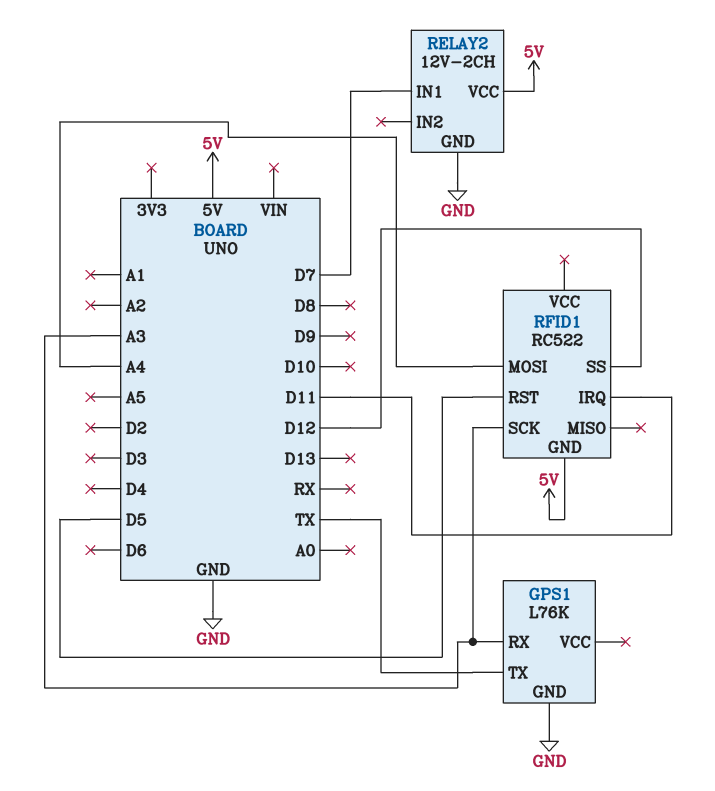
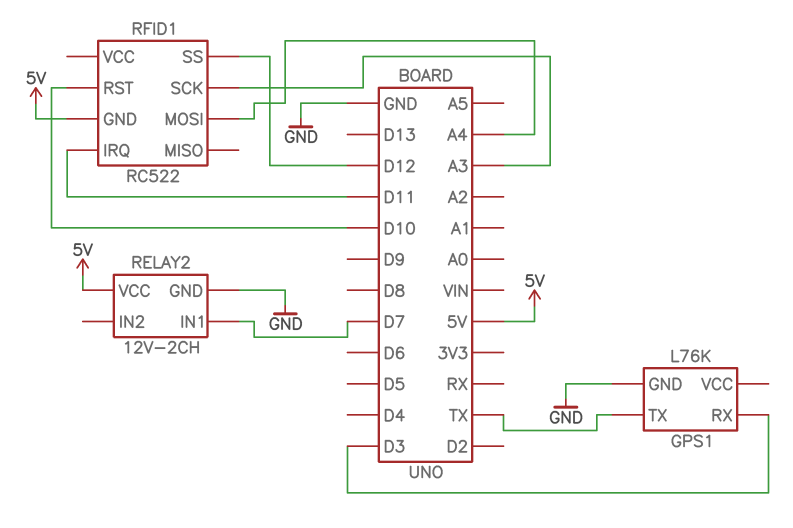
GPS1 pin RX: A3 -> D3
RFID1 pin RST: D5 -> D10

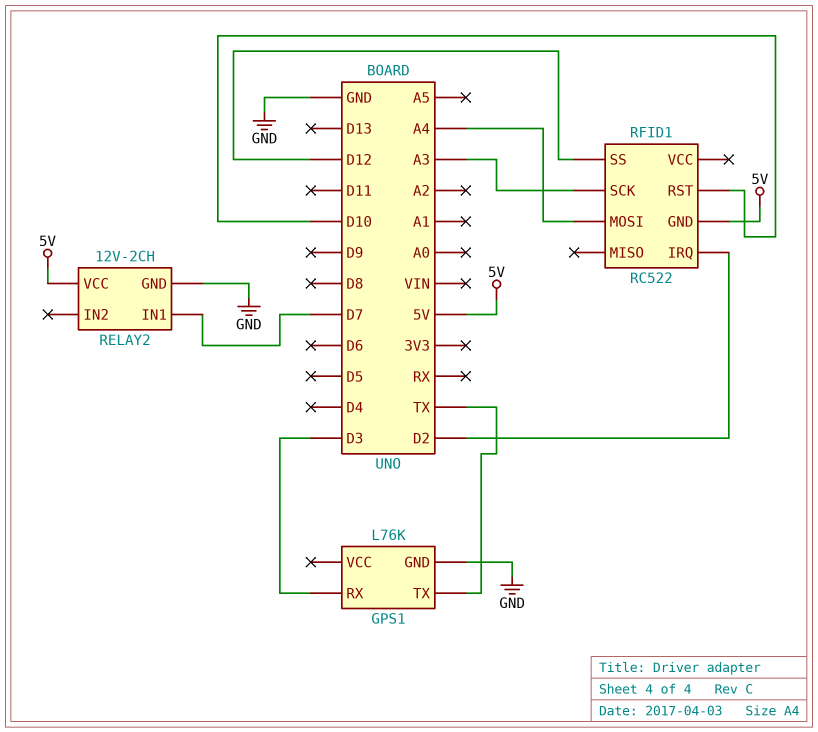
RFID1 pin IRQ: D11 -> D2

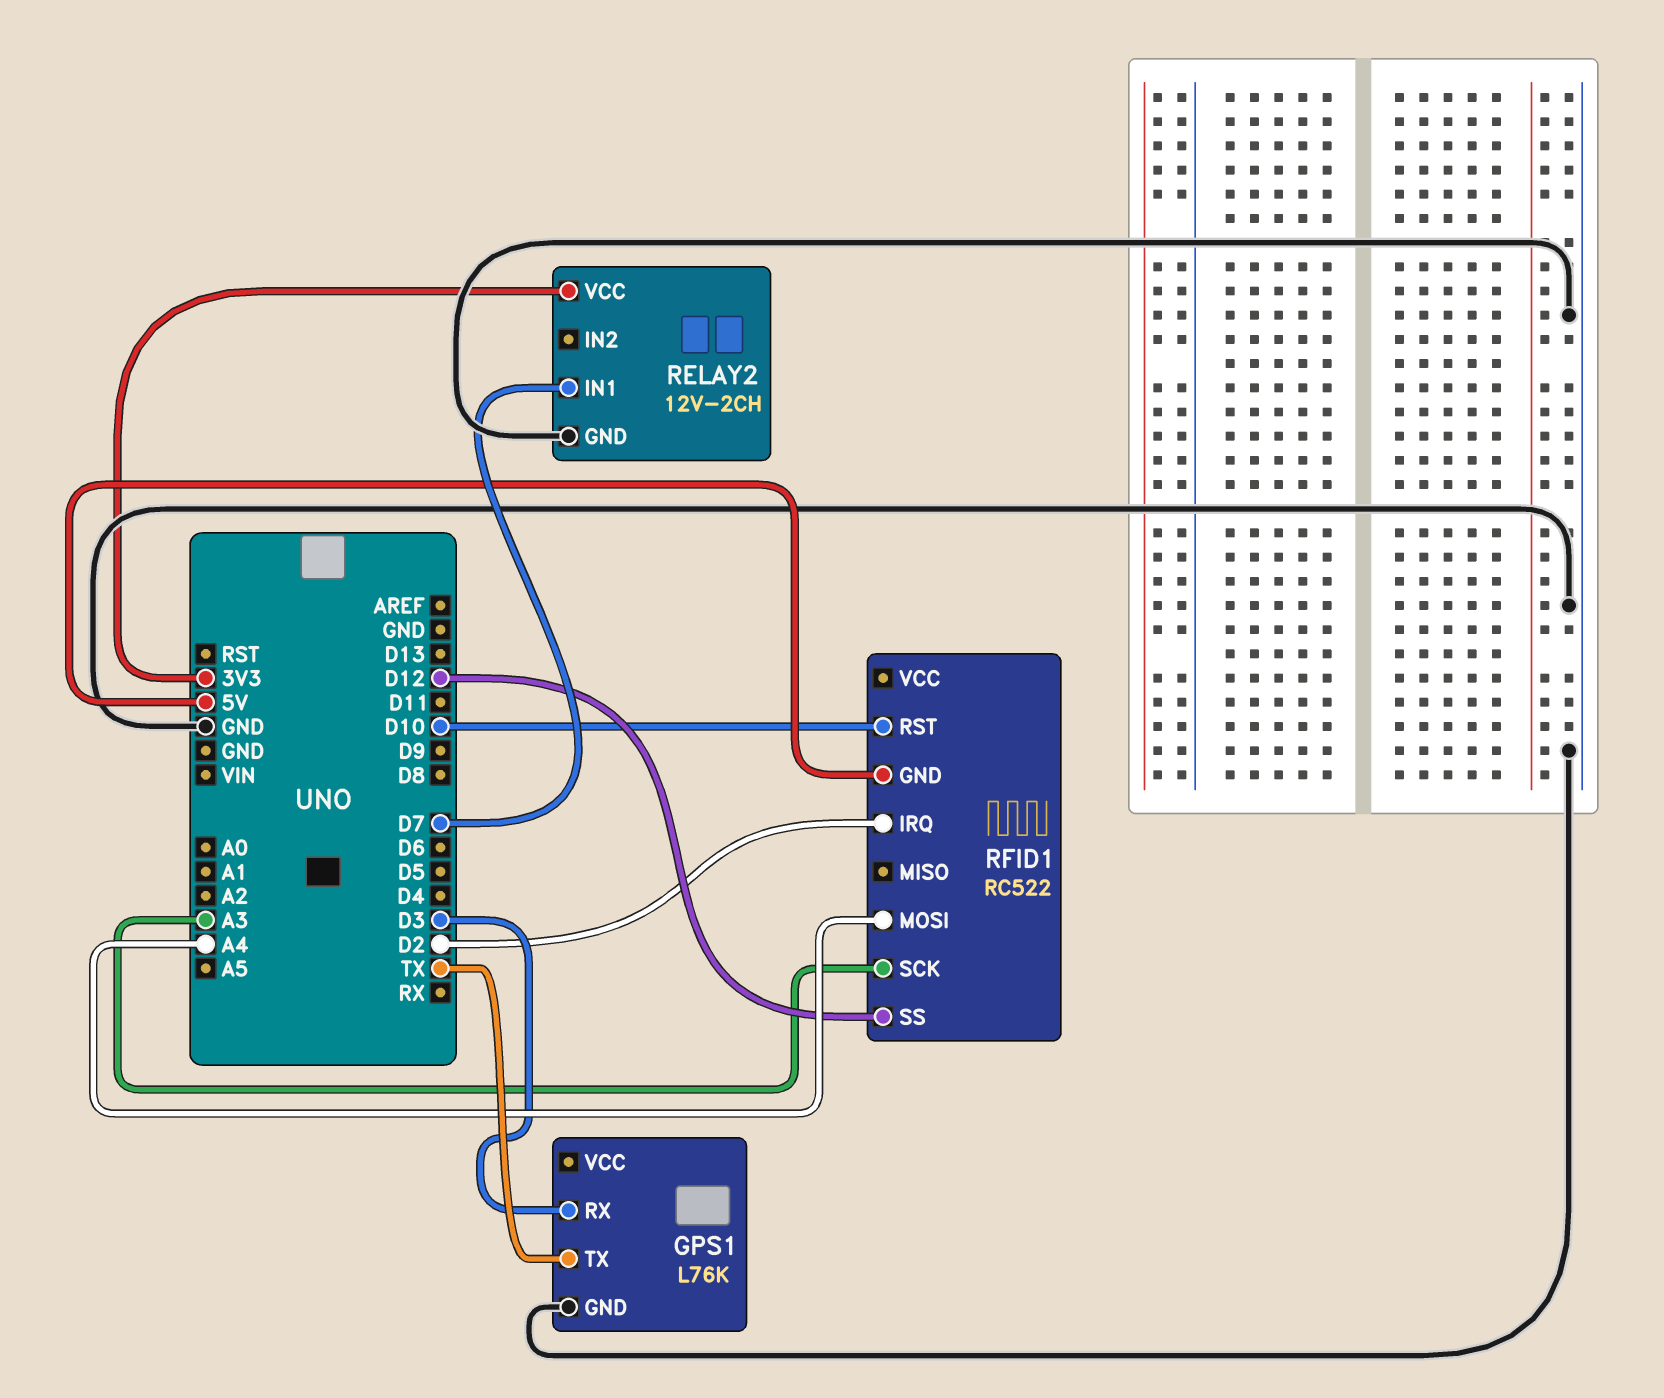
RELAY2 pin VCC: 5V -> 3V3

